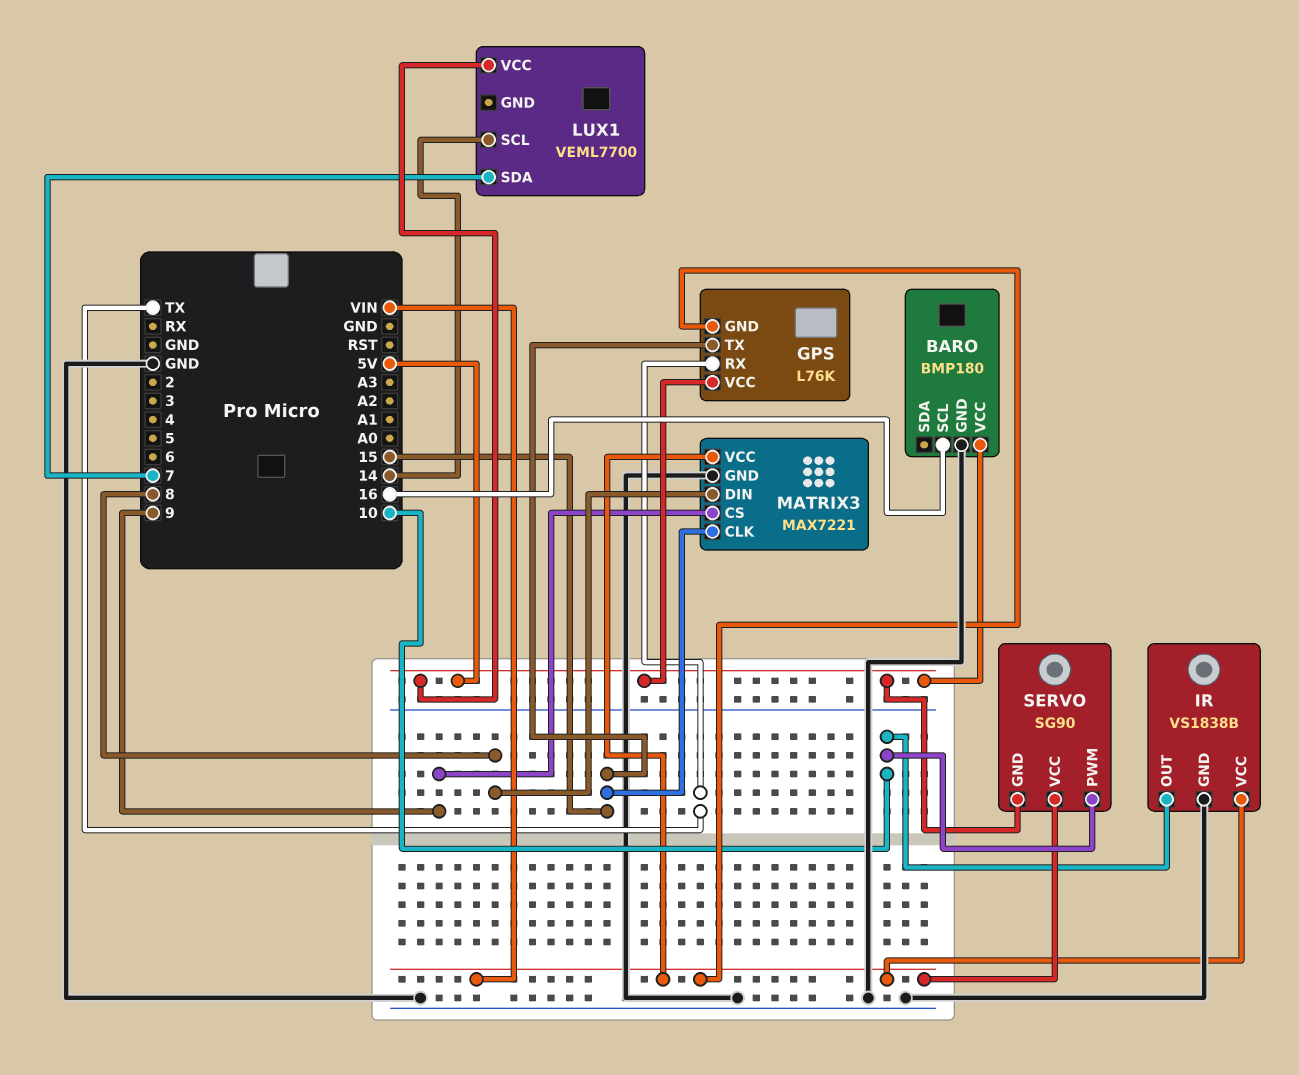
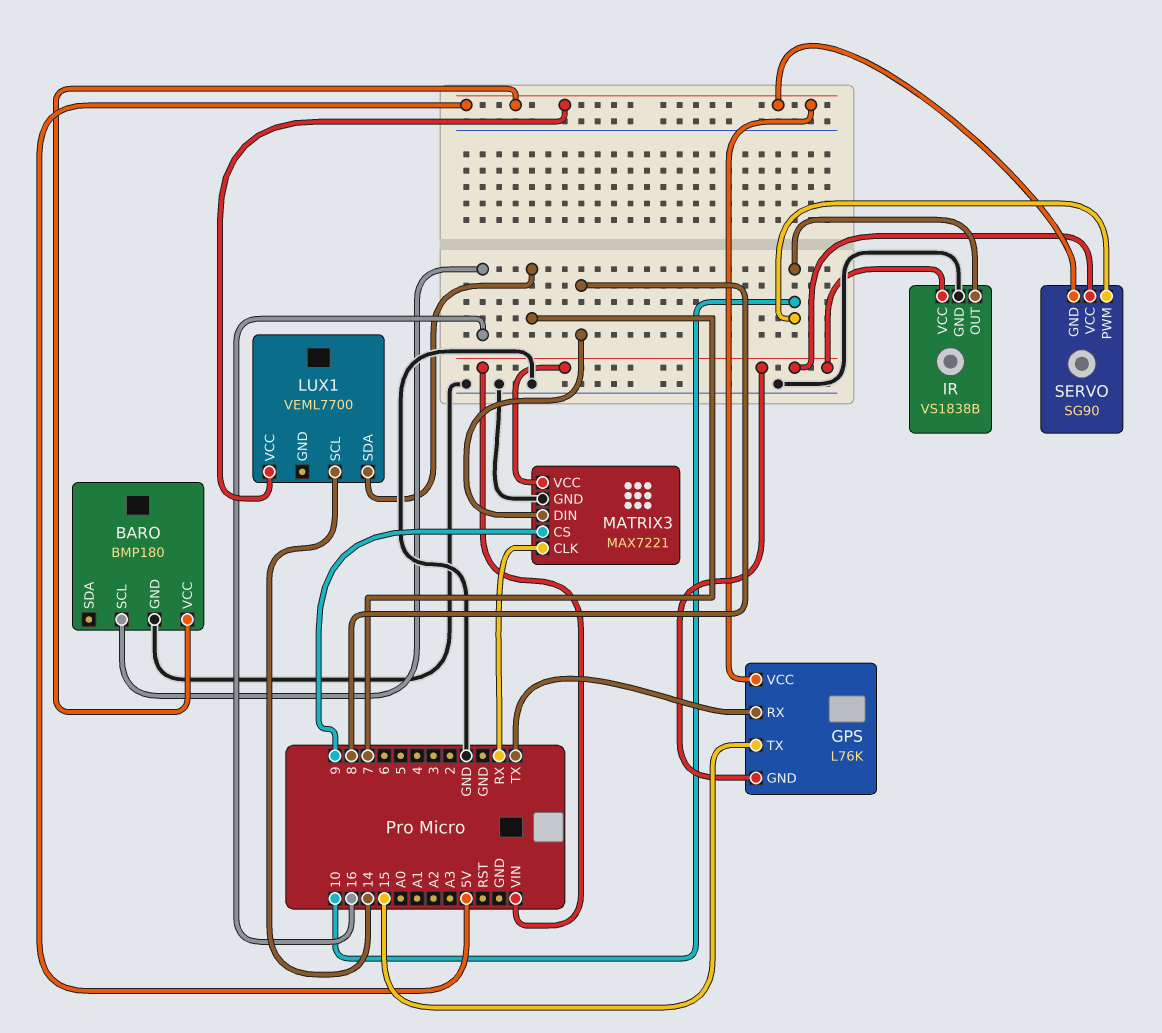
MATRIX3 pin CLK: 15 -> RX

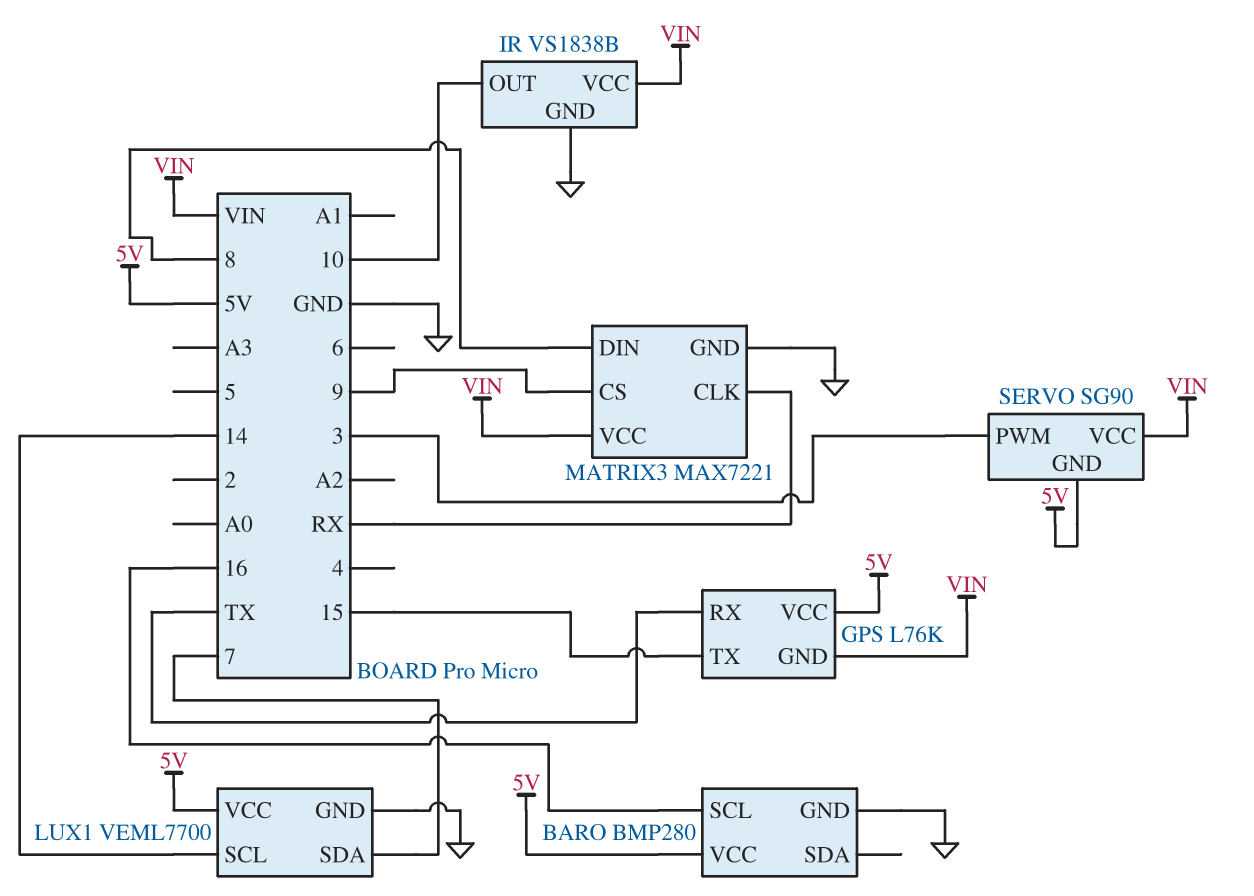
BARO: BMP180 -> BMP280
LUX1 pin GND: none -> GND
SERVO pin PWM: 10 -> 3

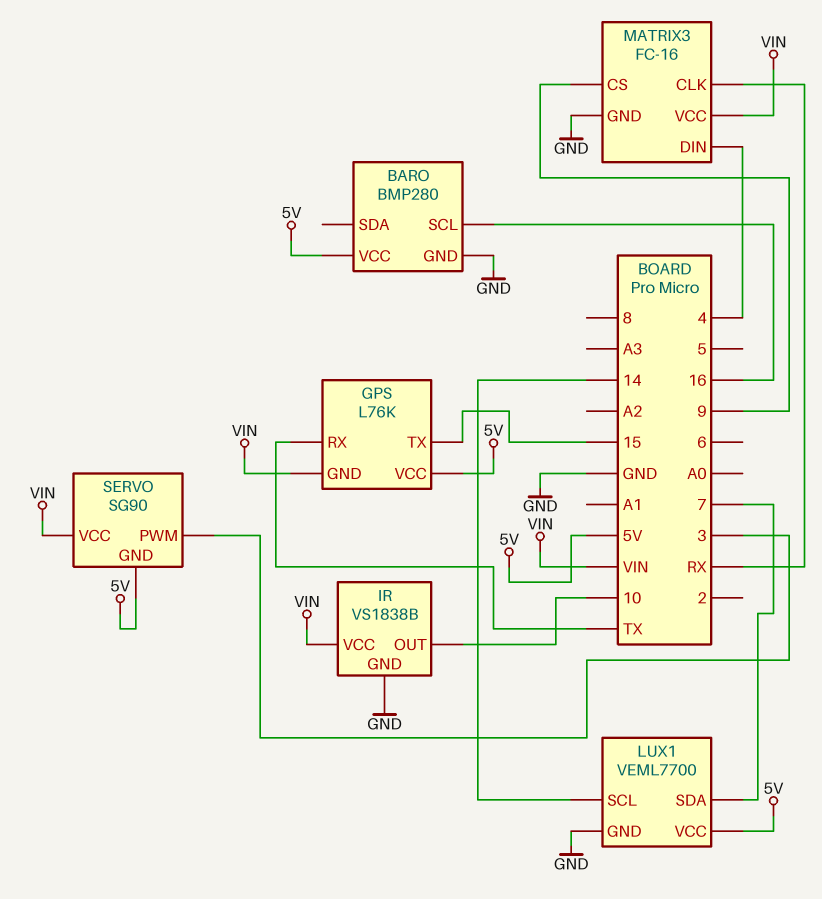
MATRIX3: MAX7221 -> FC-16
MATRIX3 pin DIN: 8 -> 4

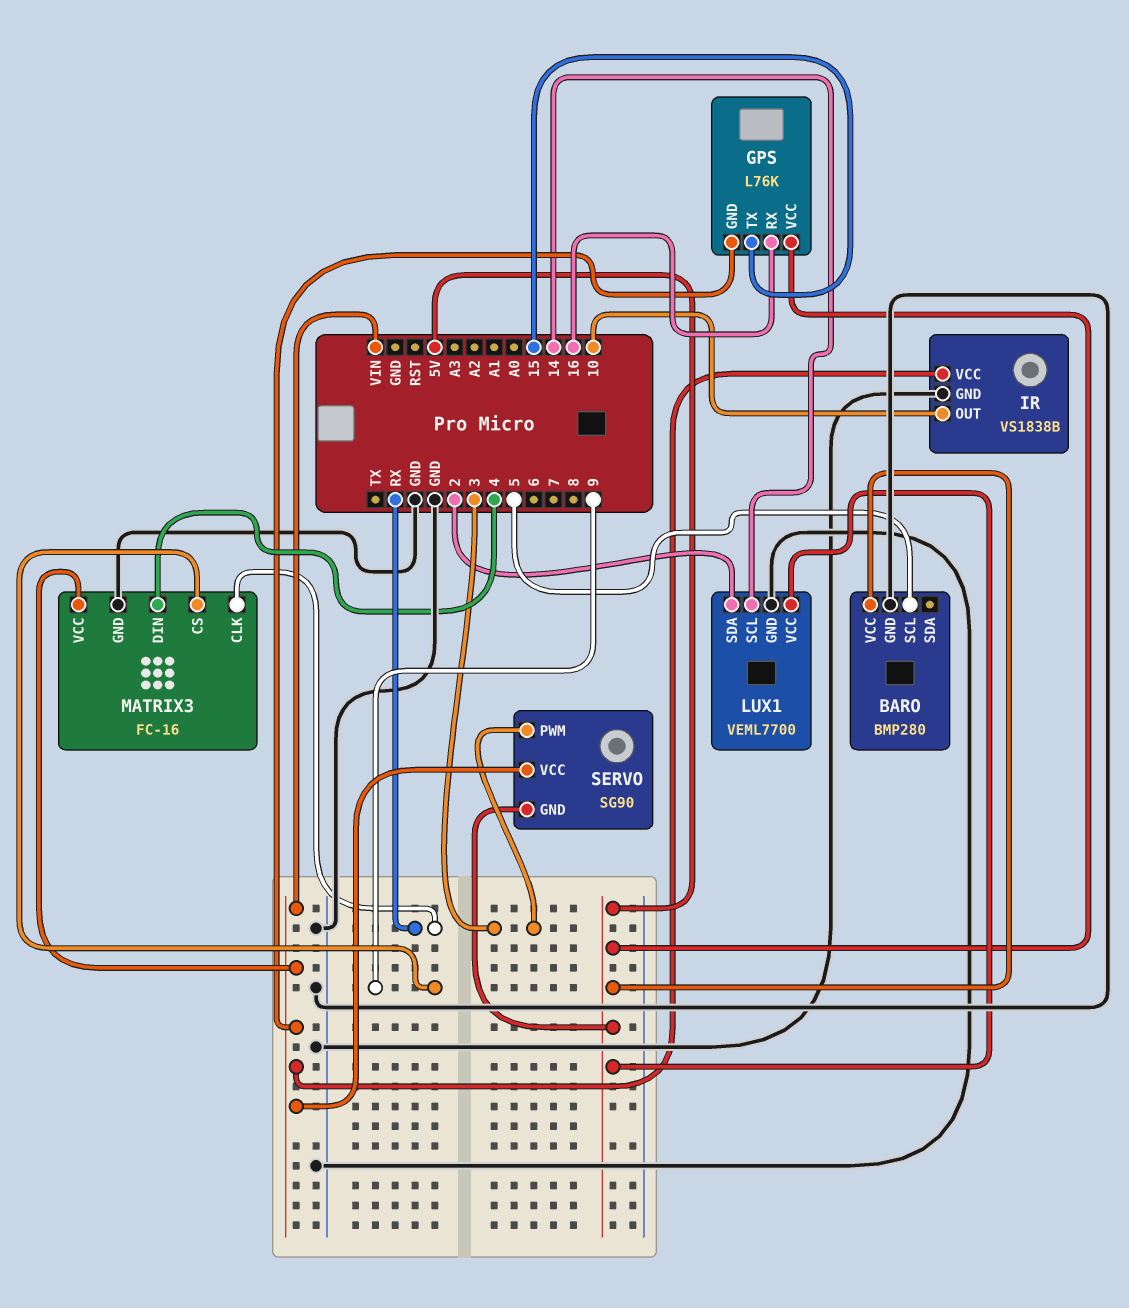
BARO pin SCL: 16 -> 5
GPS pin RX: TX -> 16
LUX1 pin SDA: 7 -> 2

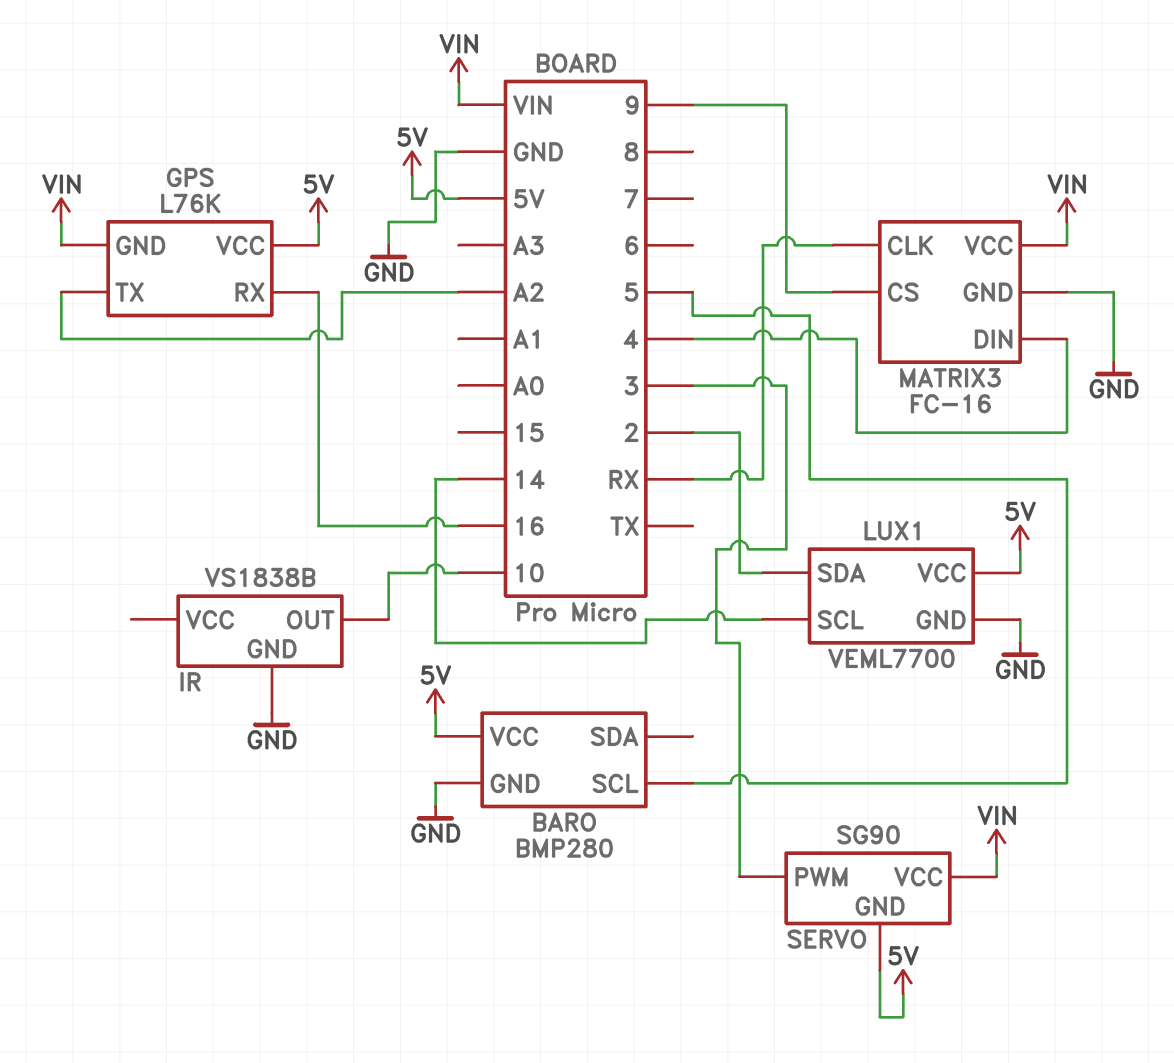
GPS pin TX: 15 -> A2
IR pin VCC: VIN -> none

